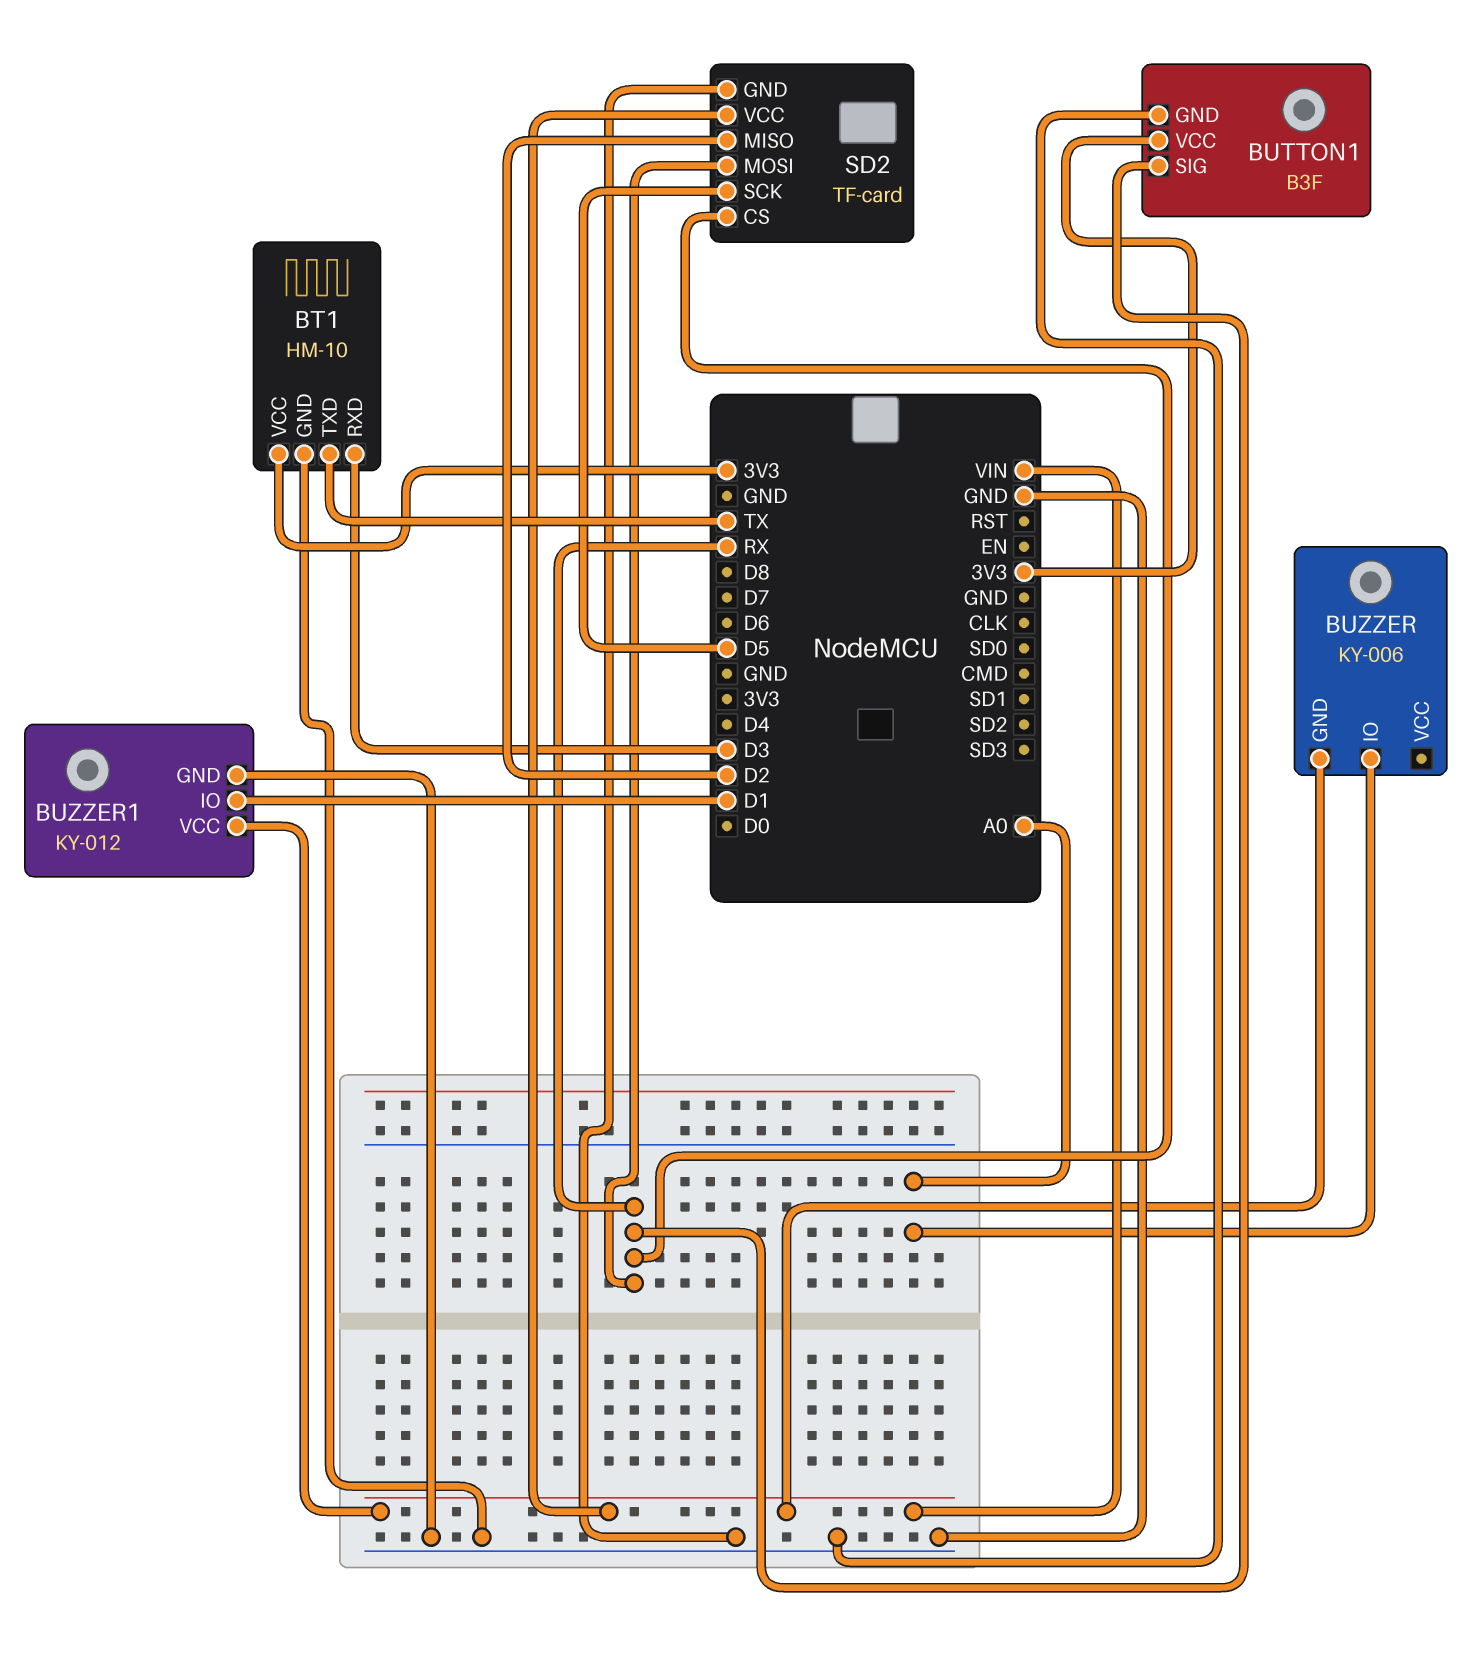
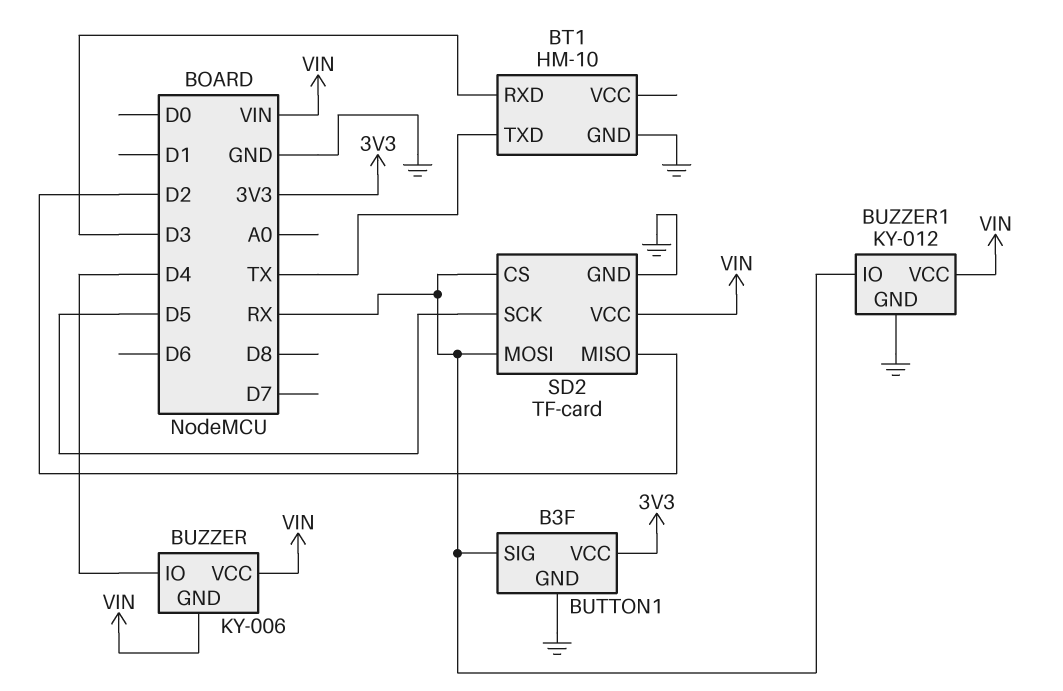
BT1 pin VCC: 3V3 -> none
BUZZER pin IO: A0 -> D4
BUZZER pin VCC: none -> VIN
BUZZER1 pin IO: D1 -> RX

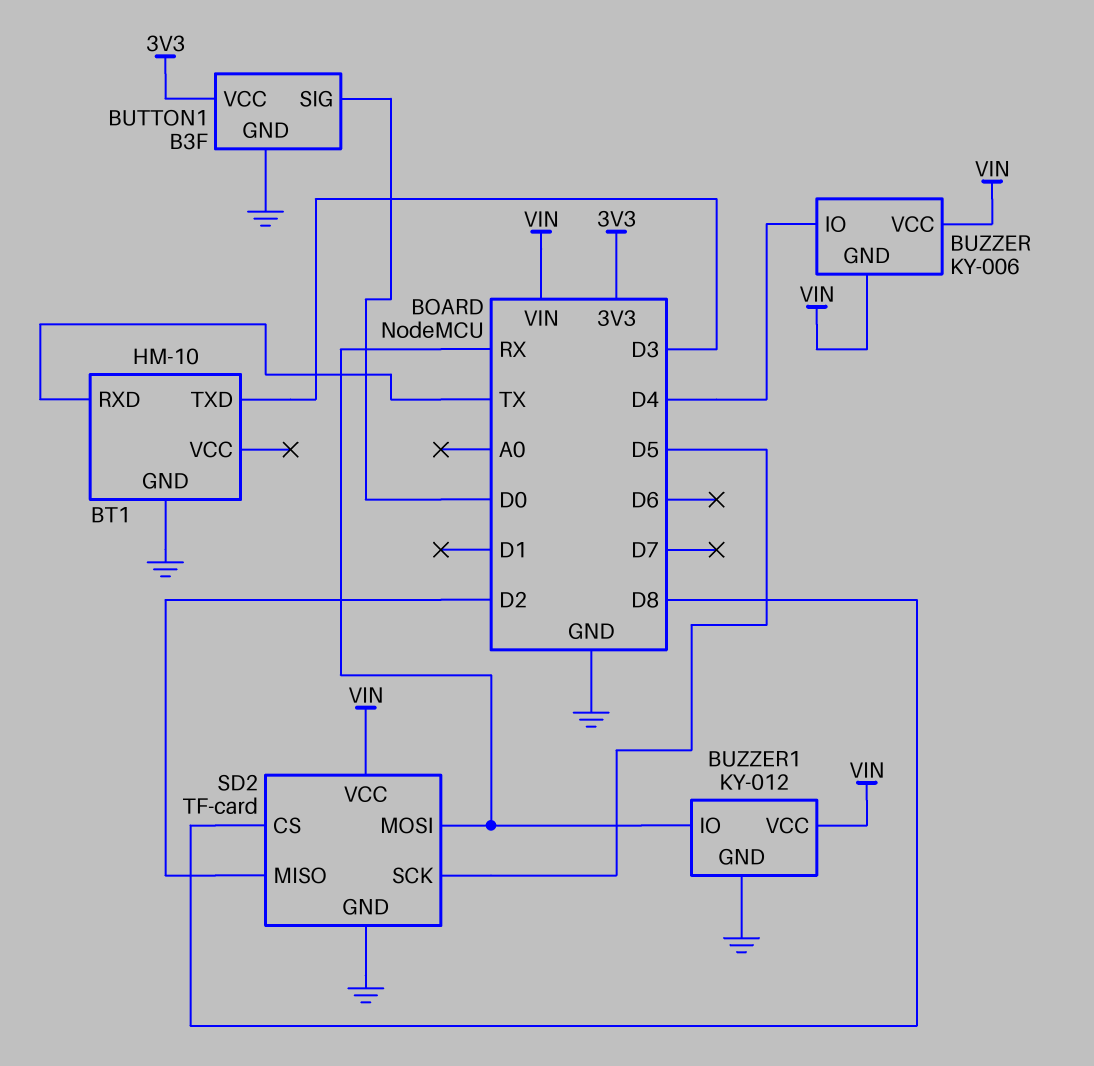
BT1 pin RXD: D3 -> TX
BT1 pin TXD: TX -> D3
BUTTON1 pin SIG: RX -> D0
SD2 pin CS: RX -> D8

